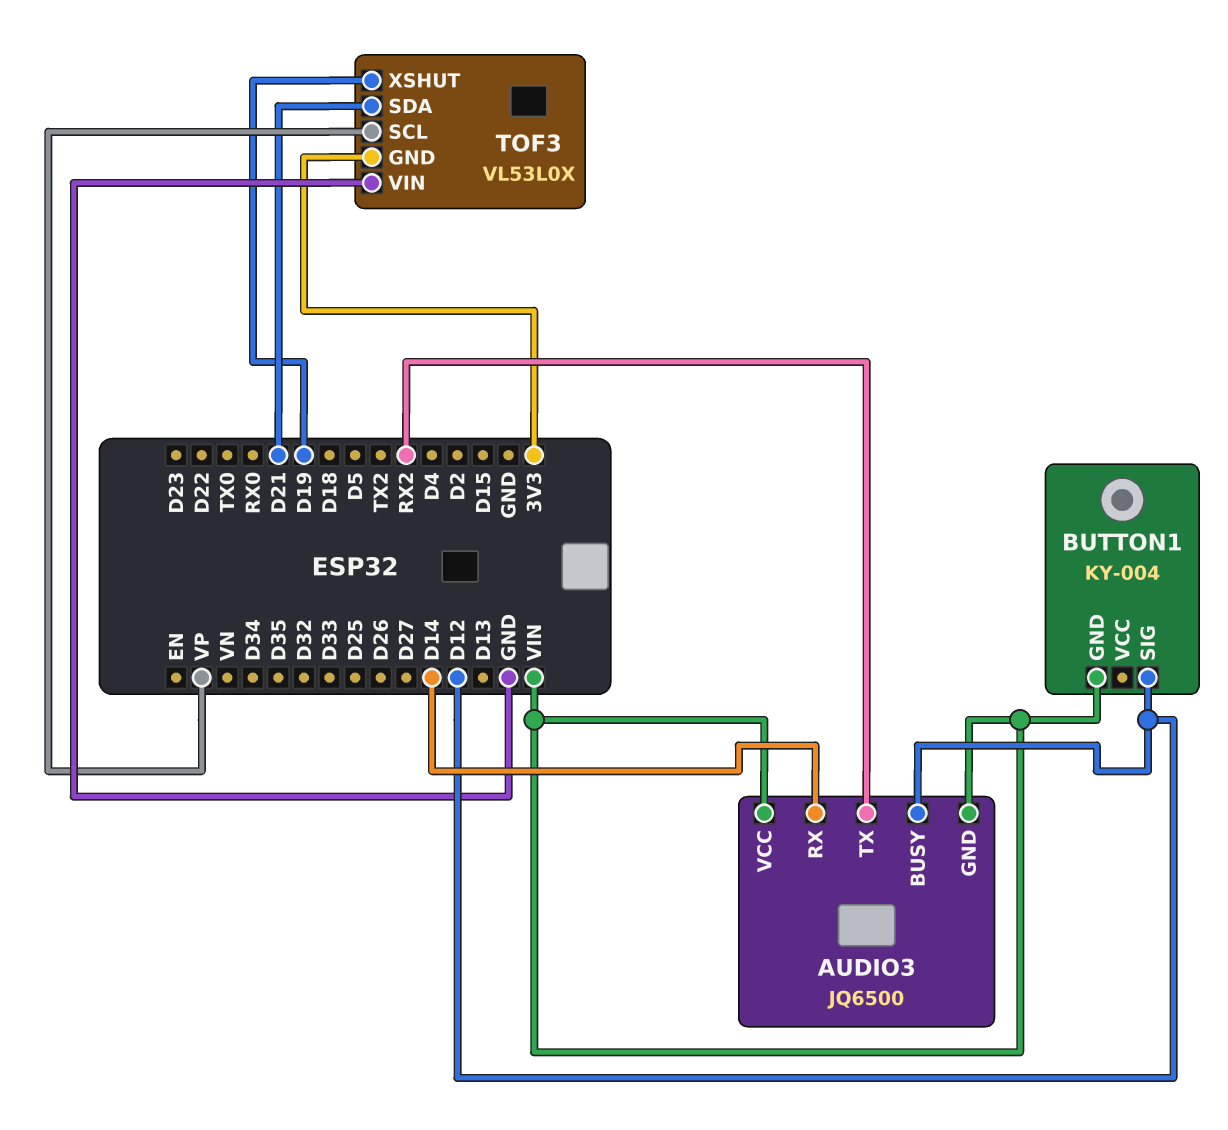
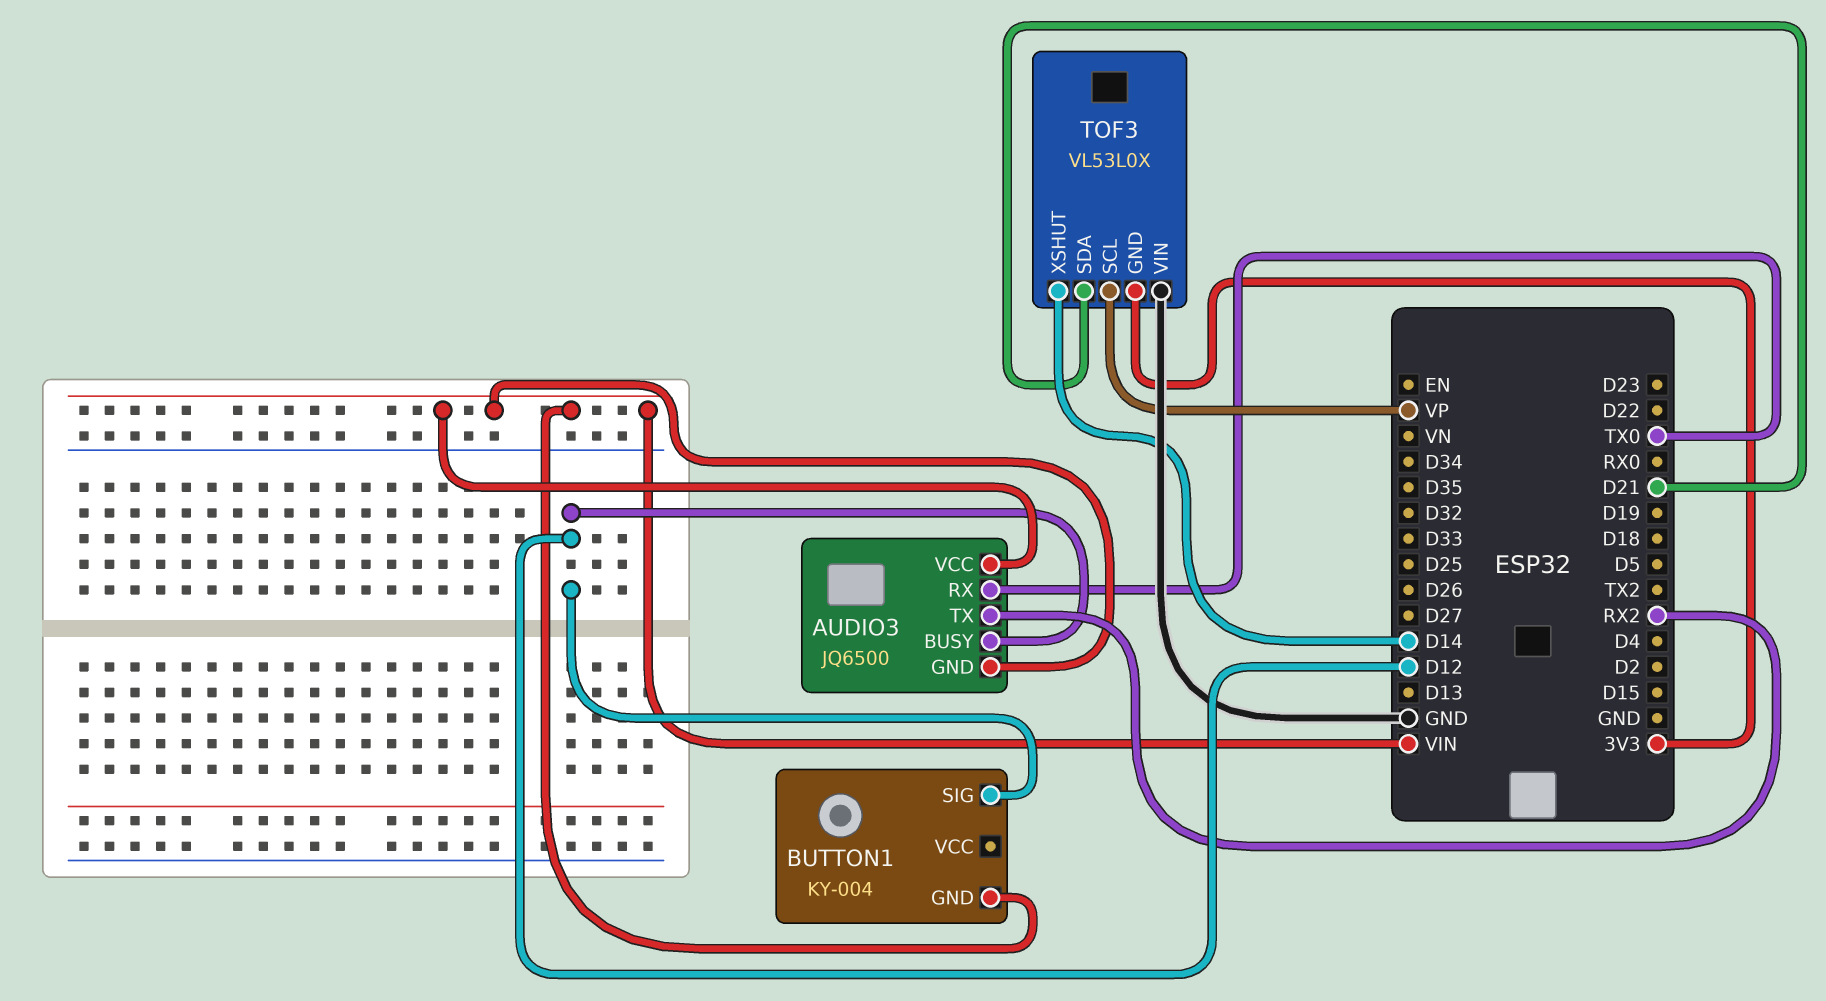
AUDIO3 pin RX: D14 -> TX0
TOF3 pin XSHUT: D19 -> D14

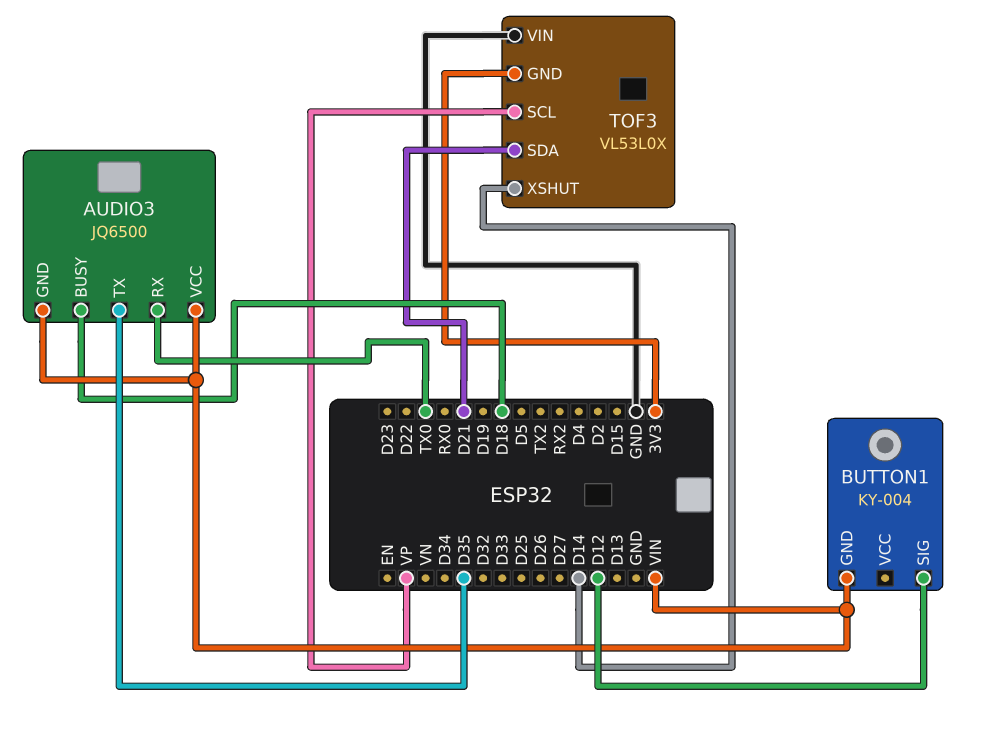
AUDIO3 pin BUSY: D12 -> D18
AUDIO3 pin TX: RX2 -> D35

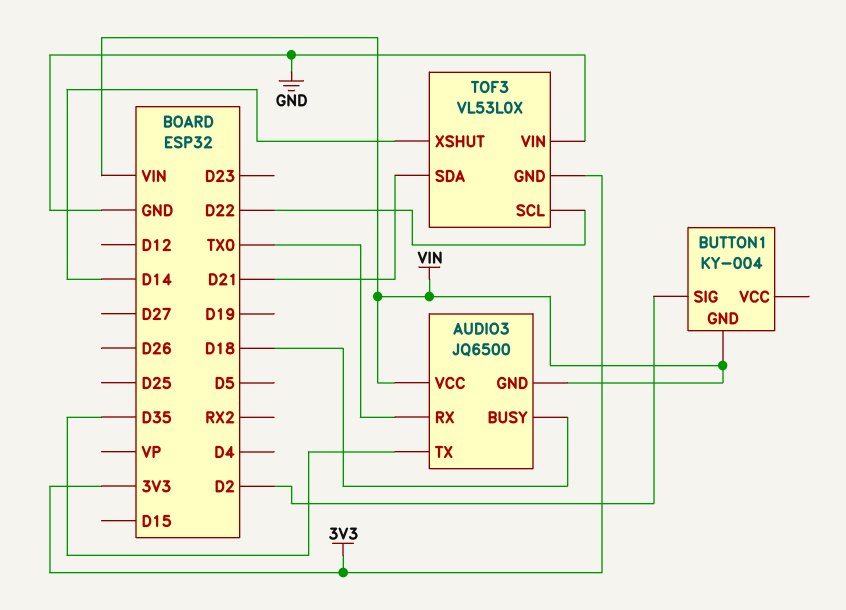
BUTTON1 pin SIG: D12 -> D2
TOF3 pin SCL: VP -> D22

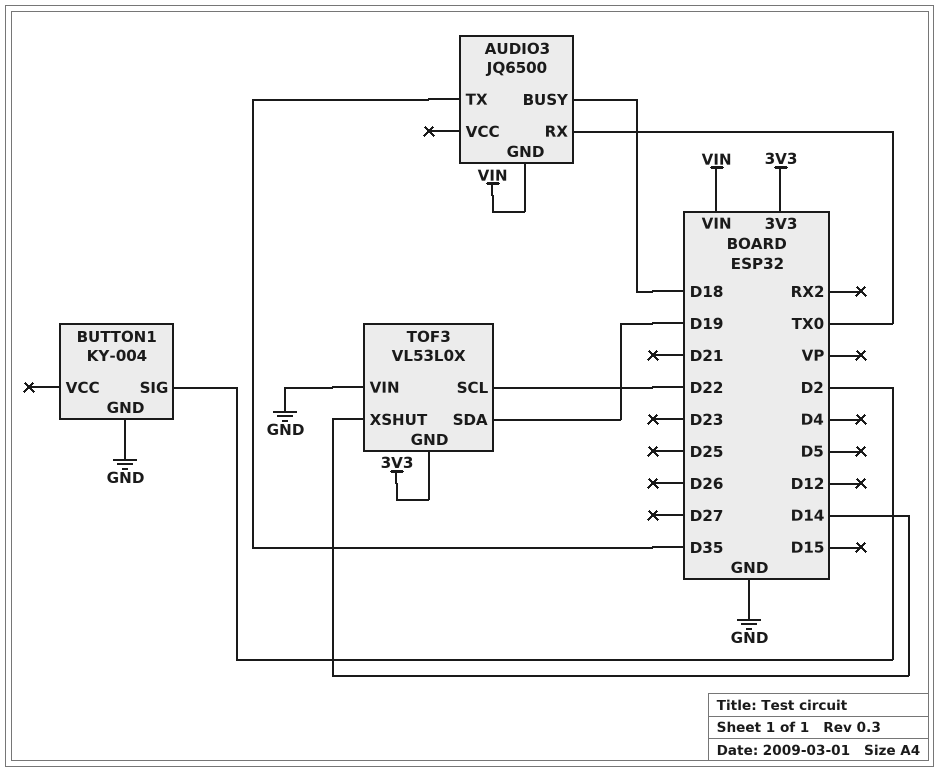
AUDIO3 pin VCC: VIN -> none
BUTTON1 pin GND: VIN -> GND
TOF3 pin SDA: D21 -> D19

